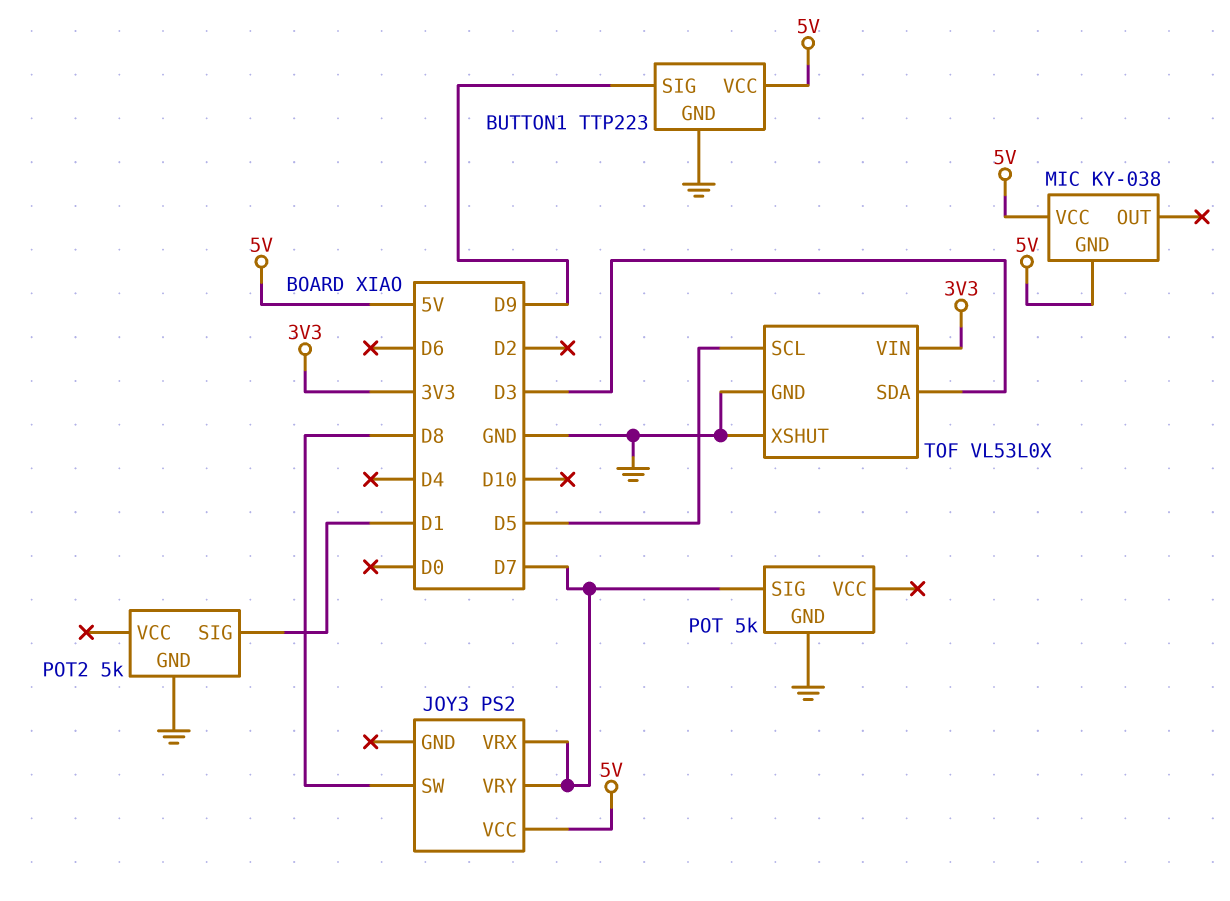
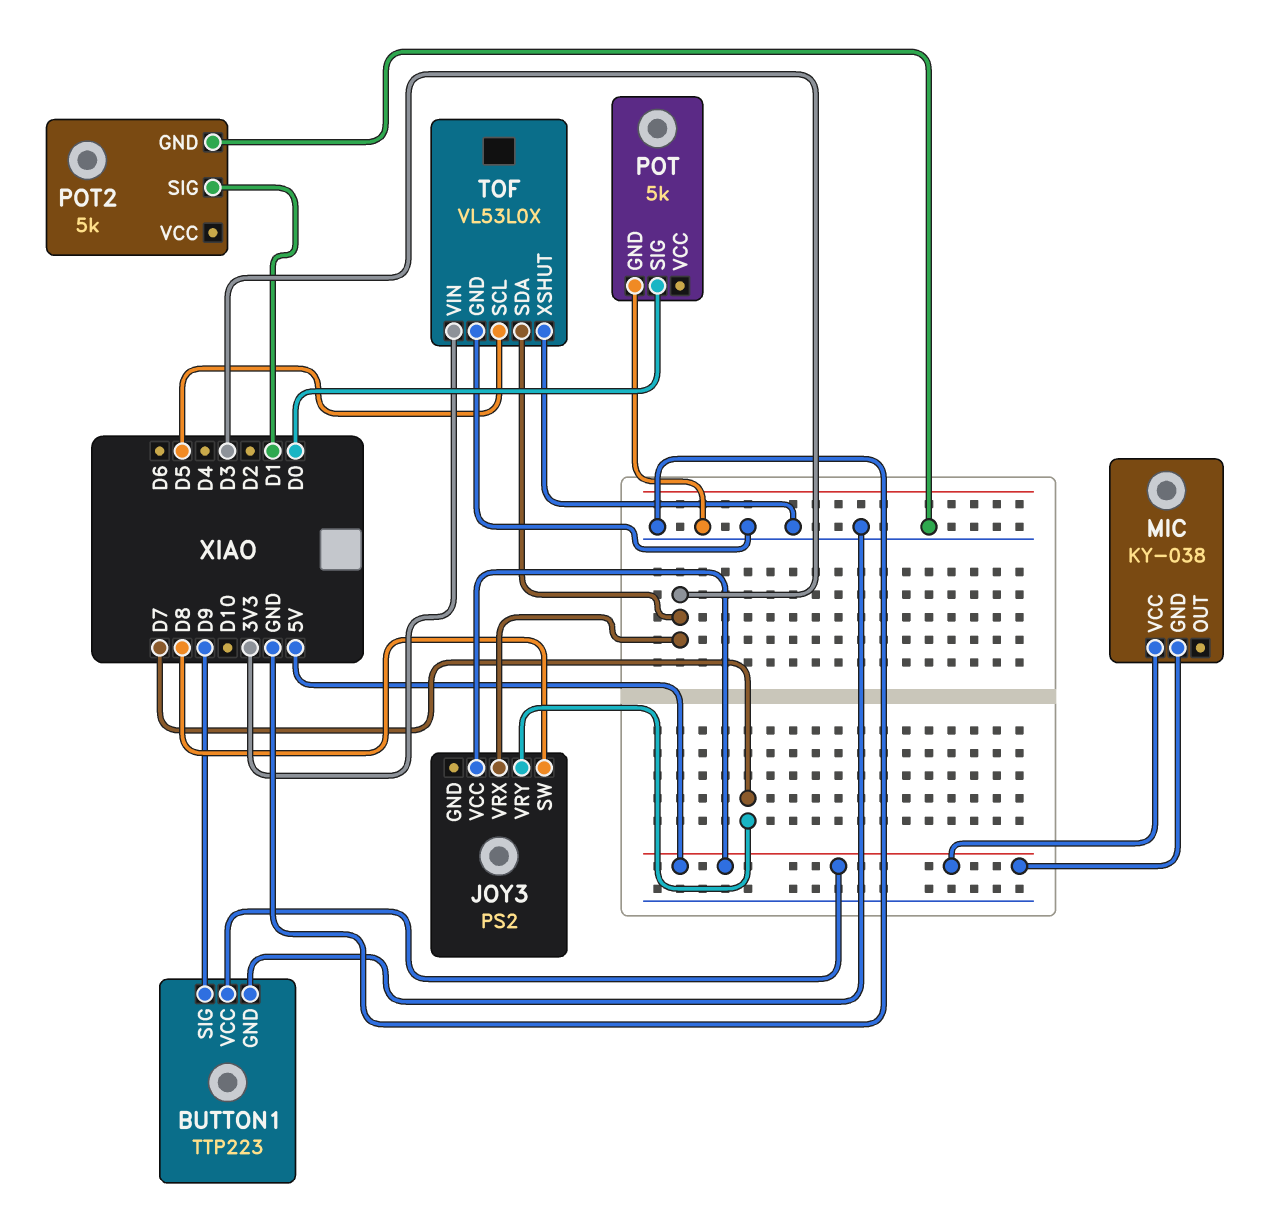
JOY3 pin VRX: D7 -> D3
POT pin SIG: D7 -> D0

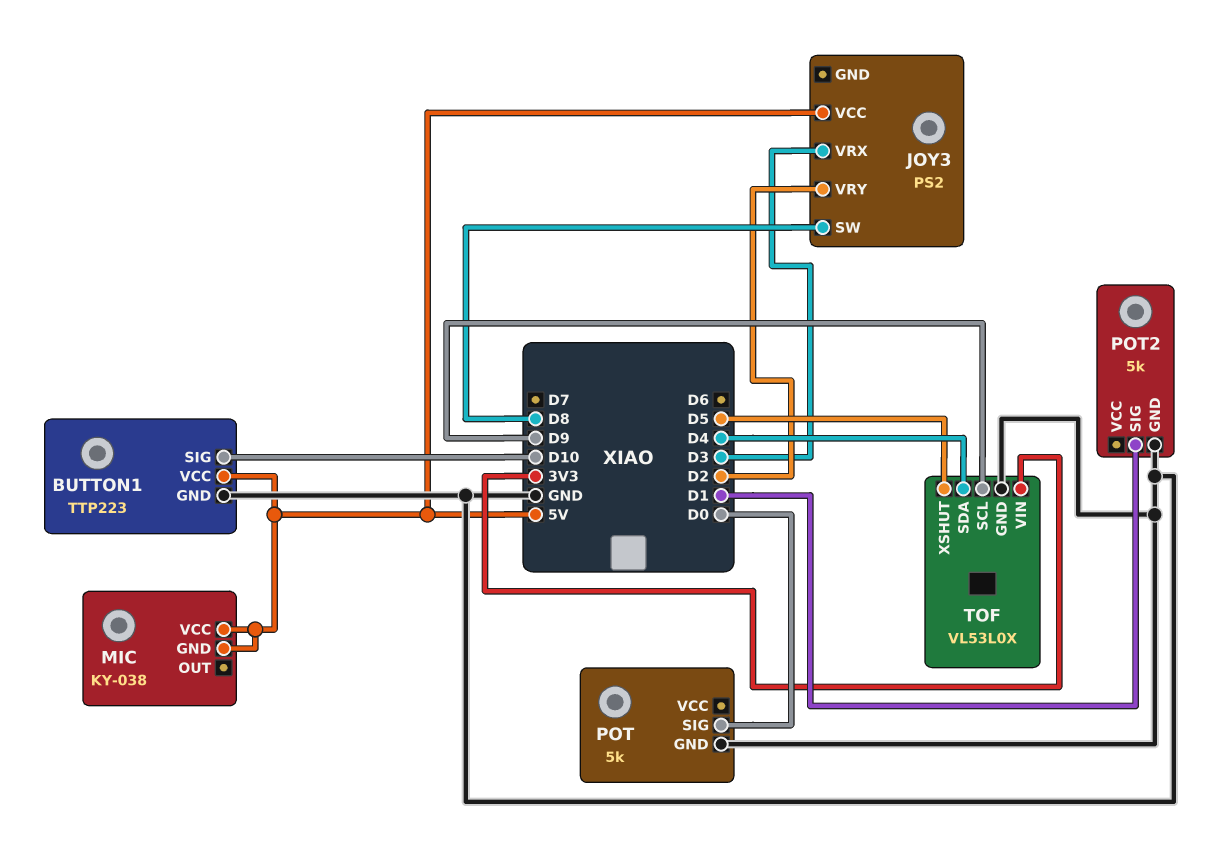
BUTTON1 pin SIG: D9 -> D10
JOY3 pin VRY: D7 -> D2
TOF pin SCL: D5 -> D9
TOF pin SDA: D3 -> D4
TOF pin XSHUT: GND -> D5

